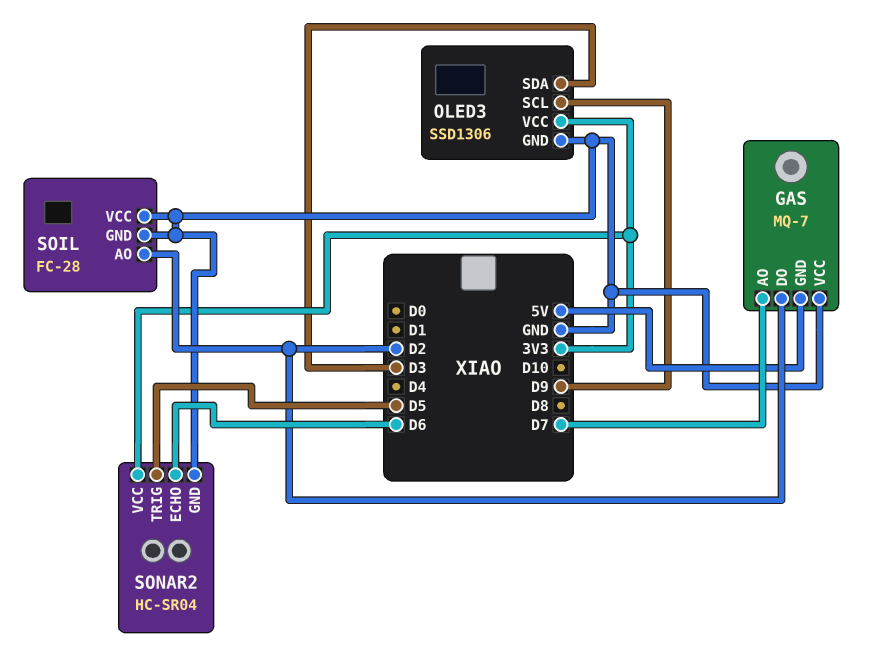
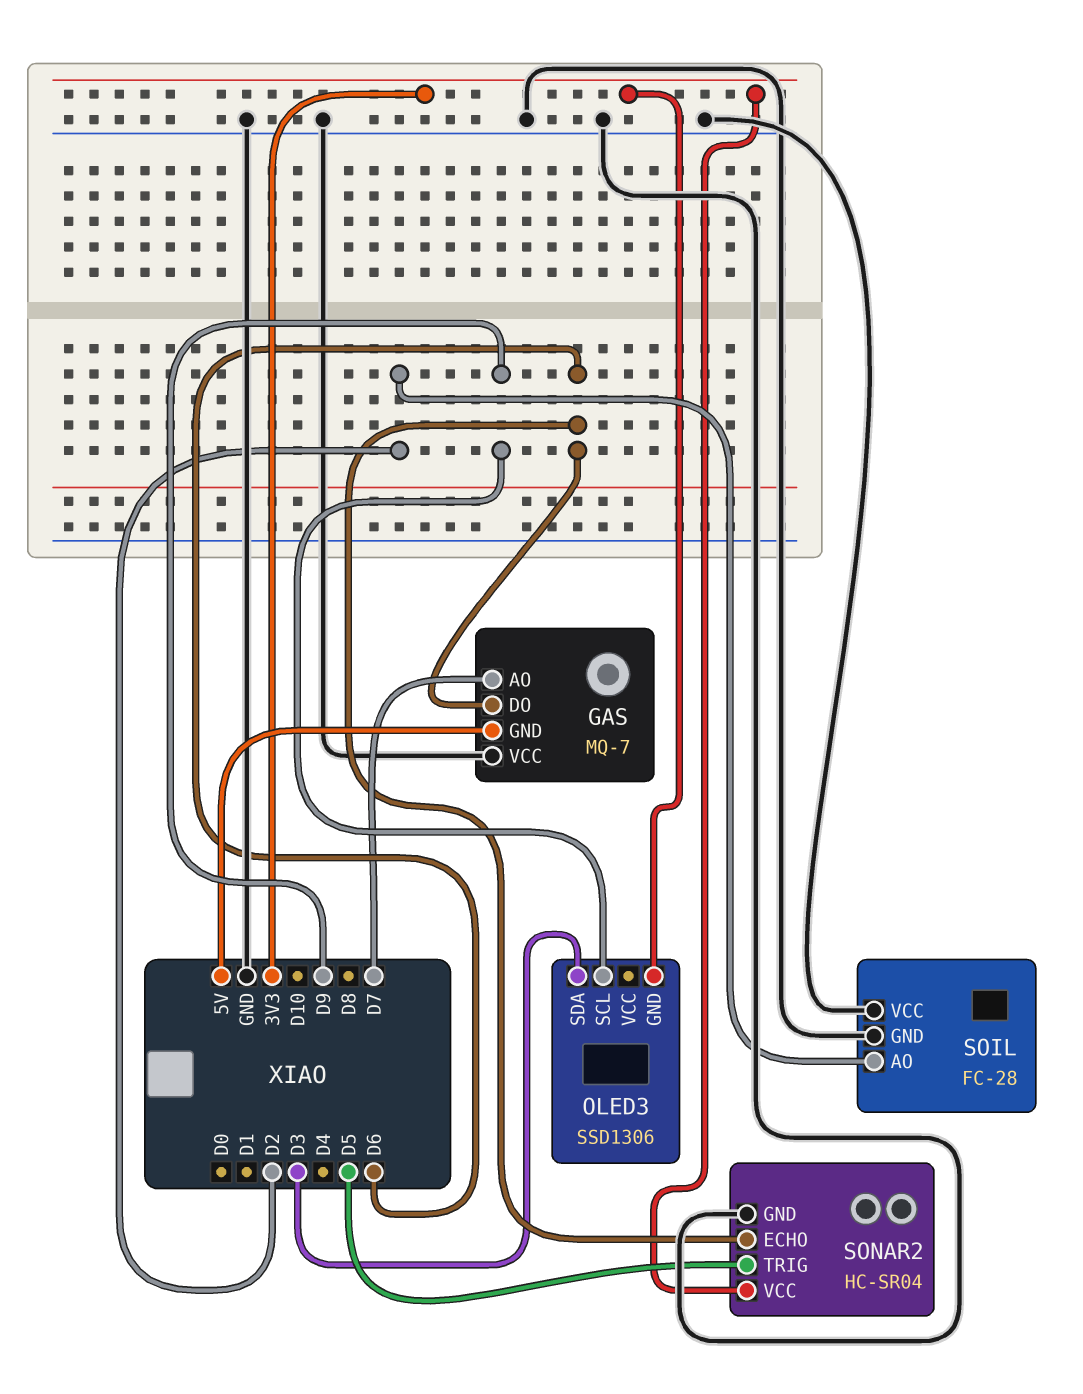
GAS pin DO: D2 -> D6
OLED3 pin GND: GND -> 3V3
OLED3 pin VCC: 3V3 -> none

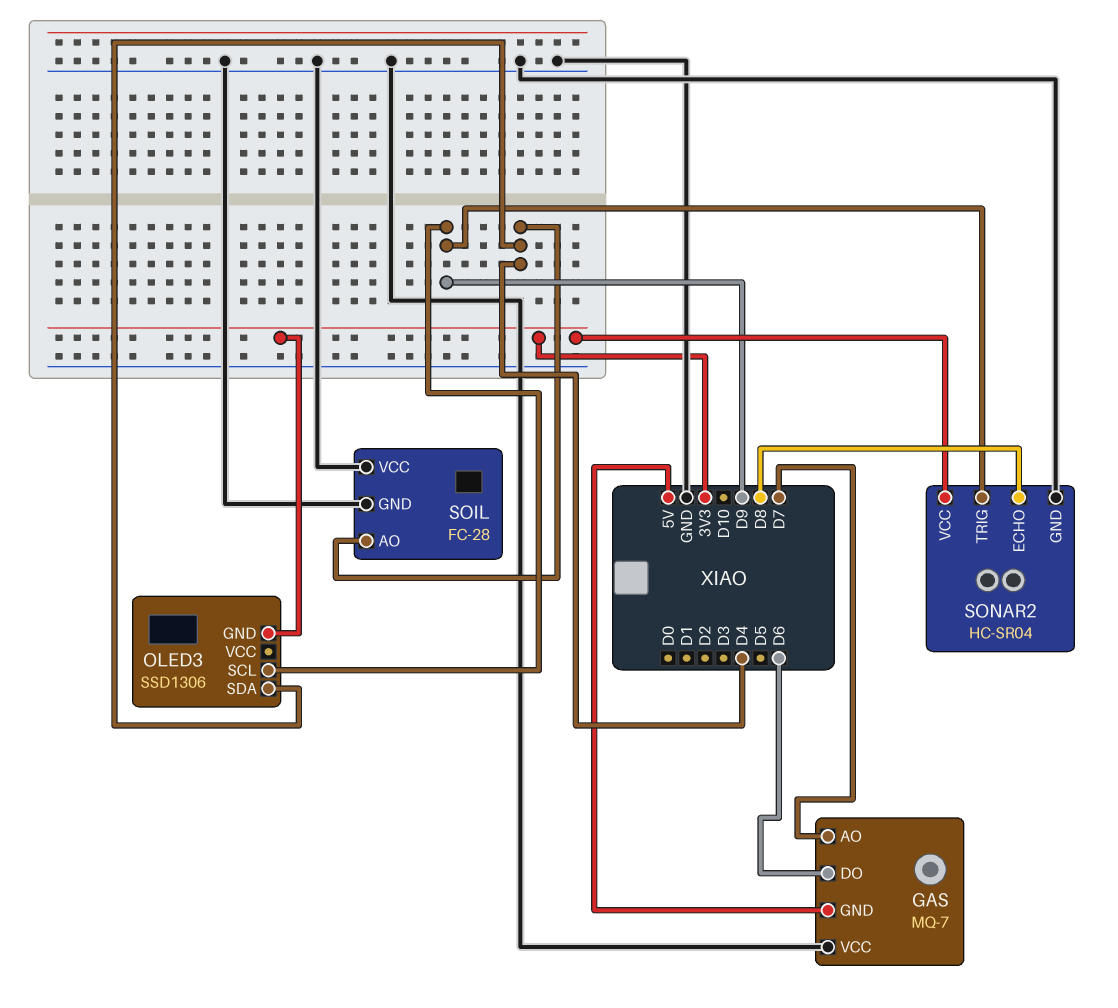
OLED3 pin SDA: D3 -> D4
SOIL pin AO: D2 -> D4
SONAR2 pin ECHO: D6 -> D8
SONAR2 pin TRIG: D5 -> D9

